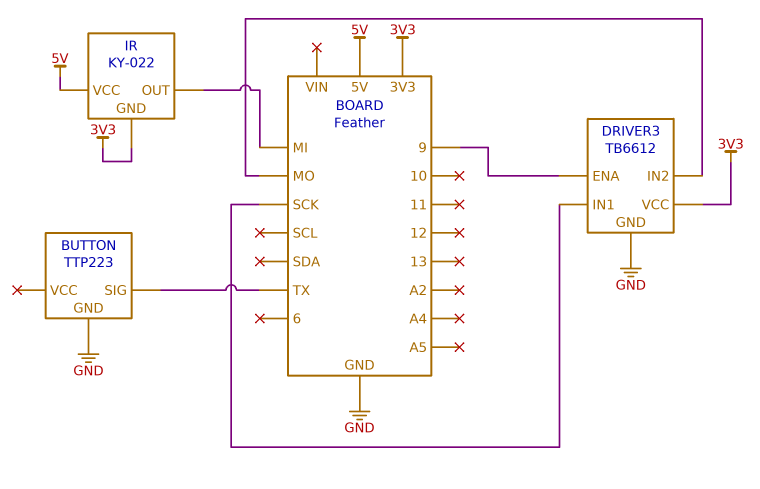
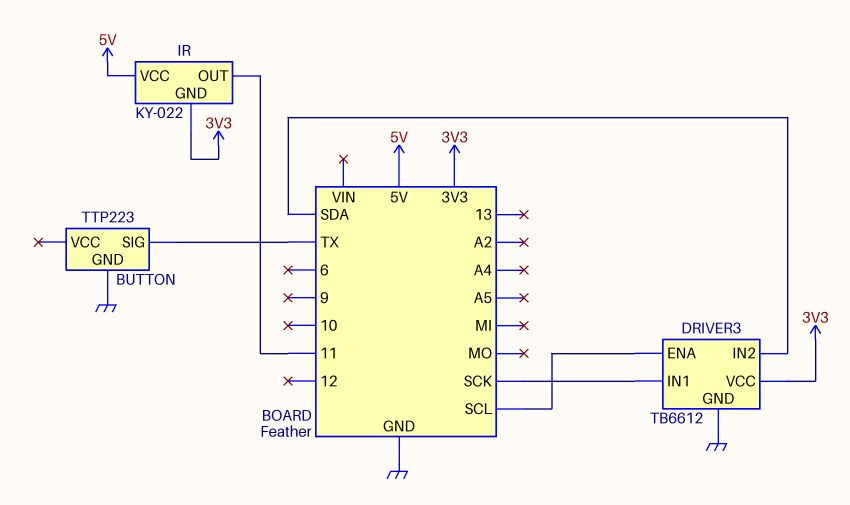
DRIVER3 pin ENA: 9 -> SCL
DRIVER3 pin IN2: MO -> SDA
IR pin OUT: MI -> 11

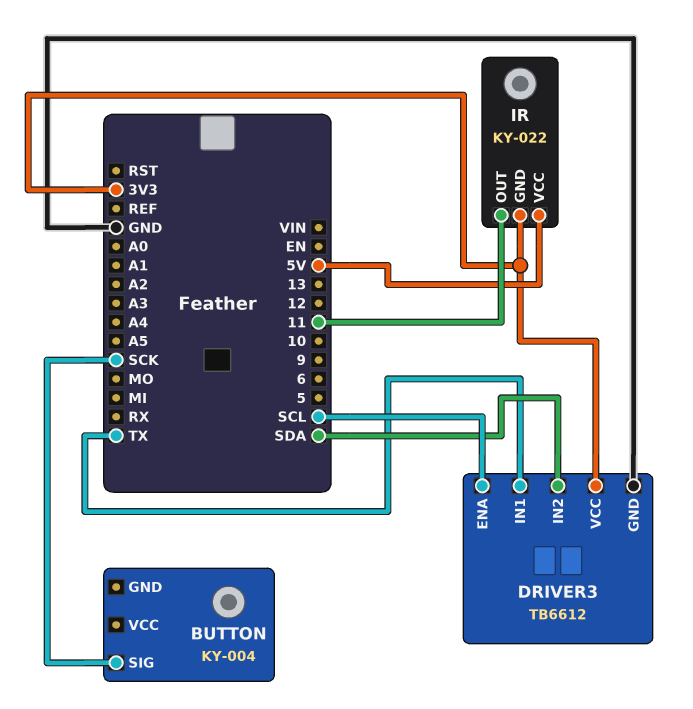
BUTTON: TTP223 -> KY-004
BUTTON pin GND: GND -> none
BUTTON pin SIG: TX -> SCK
DRIVER3 pin IN1: SCK -> TX

